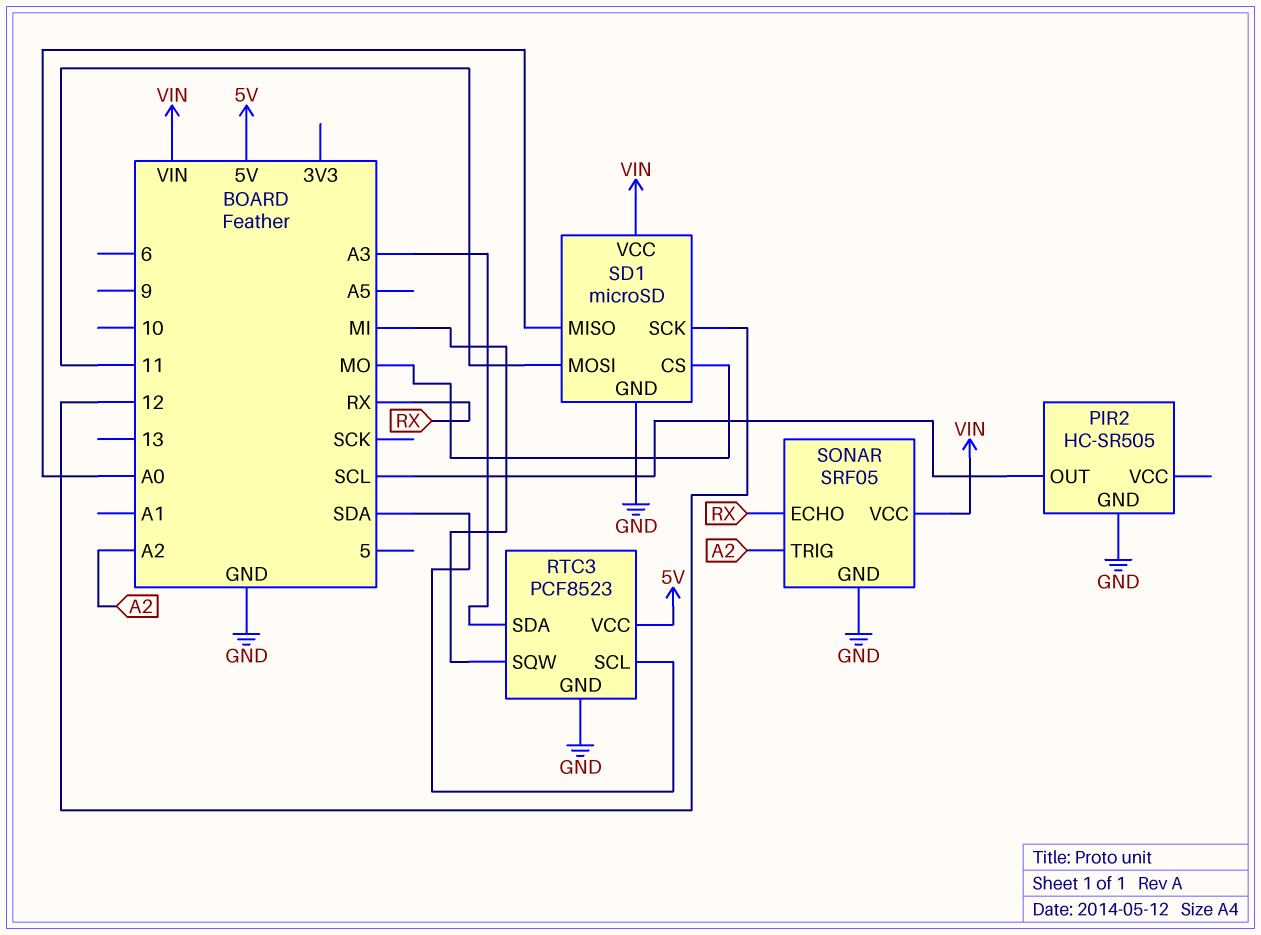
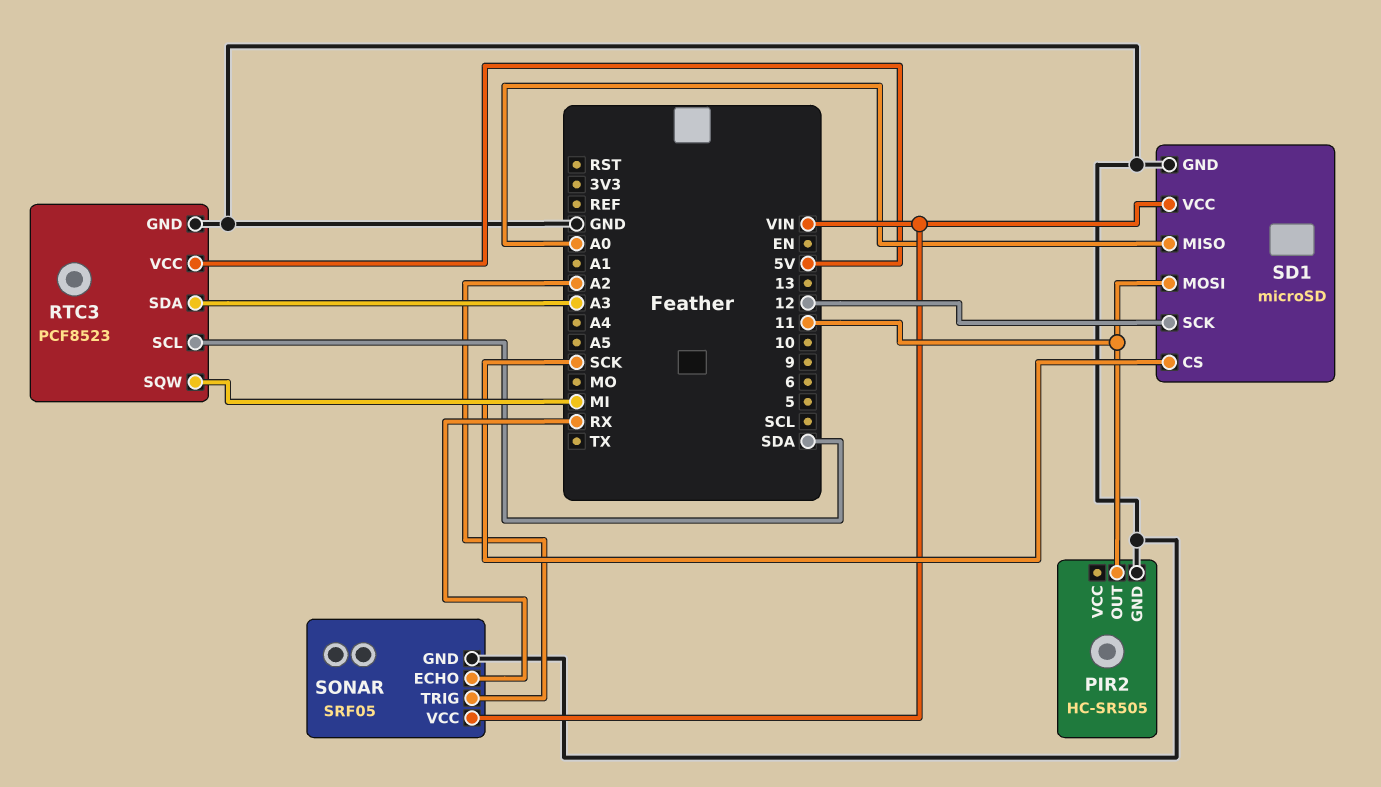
PIR2 pin OUT: SCL -> 11
SD1 pin CS: MO -> SCK

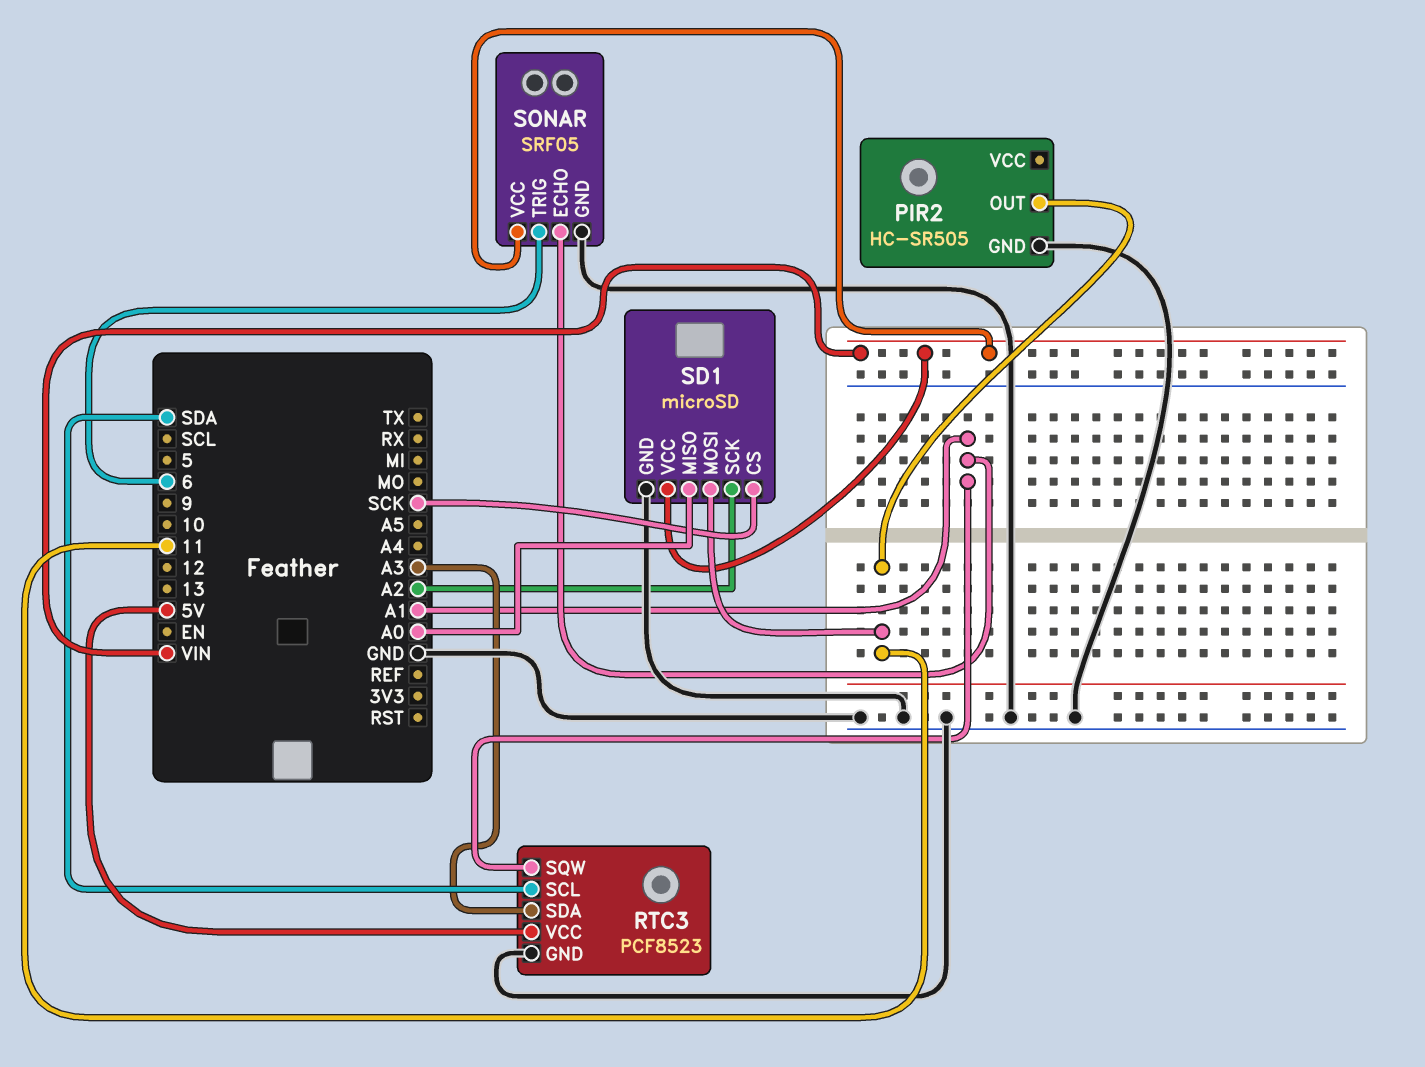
RTC3 pin SQW: MI -> A1
SD1 pin SCK: 12 -> A2
SONAR pin ECHO: RX -> A1
SONAR pin TRIG: A2 -> 6

